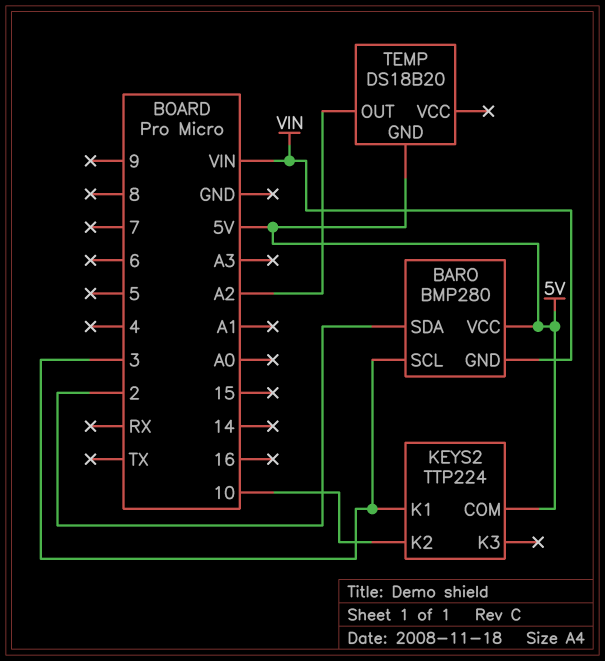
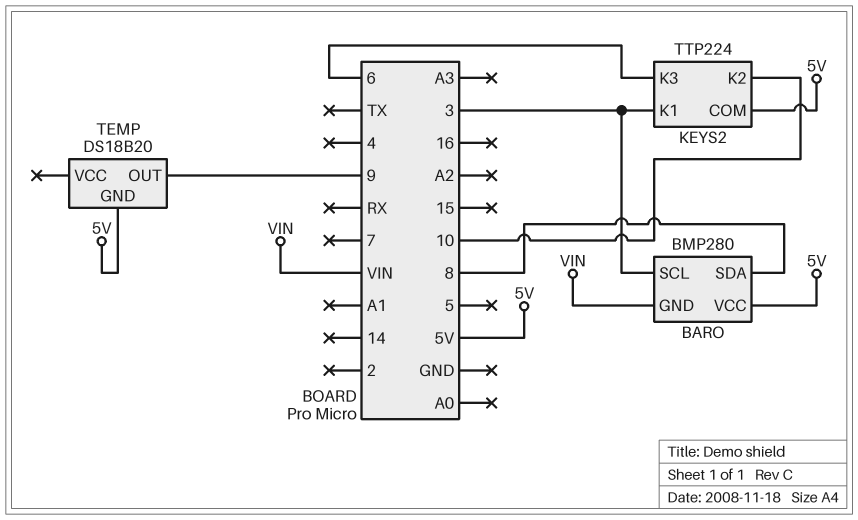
BARO pin SDA: 2 -> 8
KEYS2 pin K3: none -> 6
TEMP pin OUT: A2 -> 9

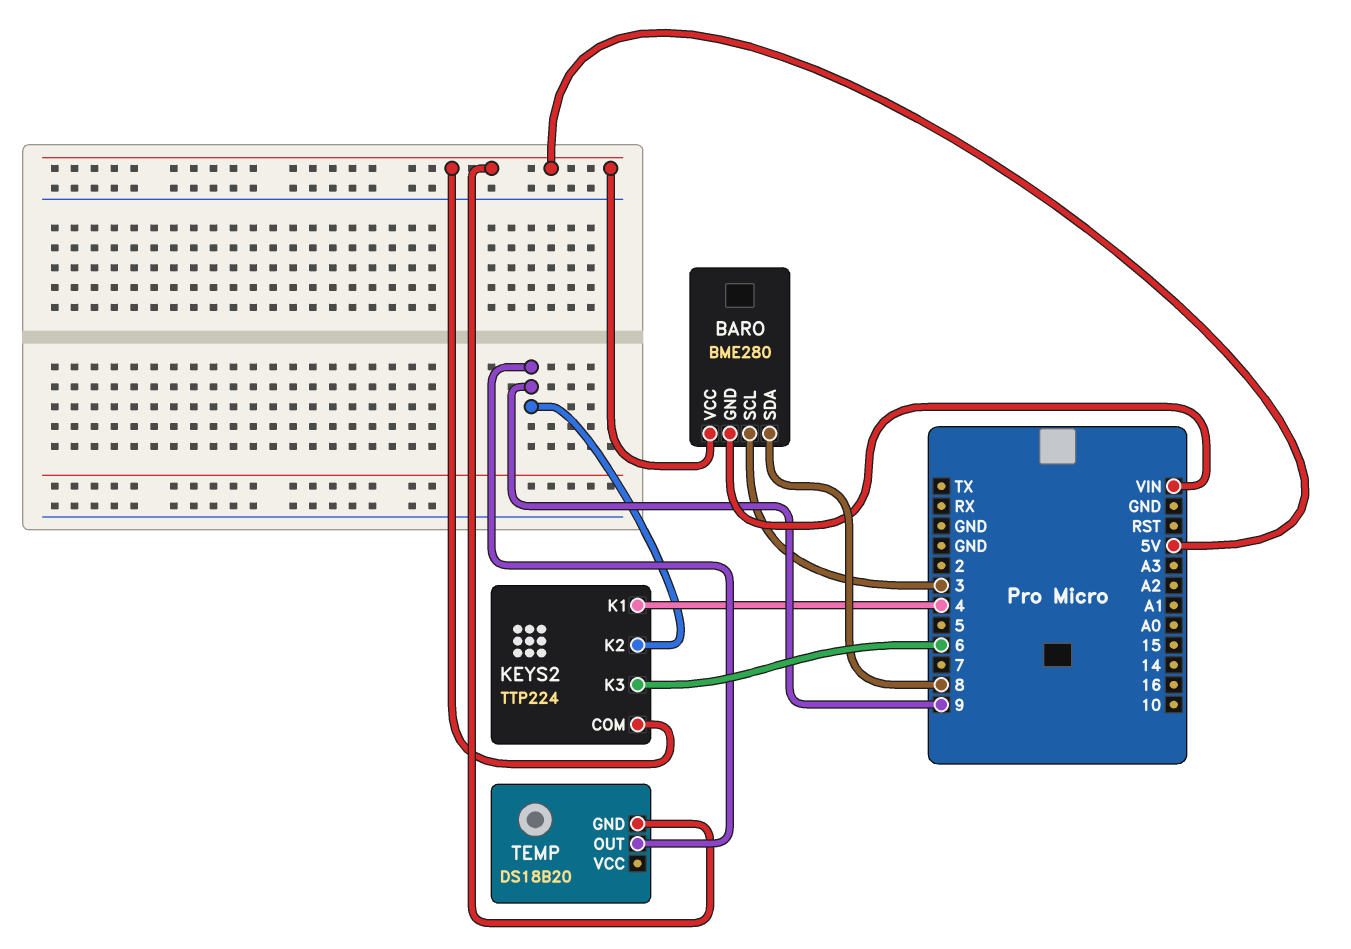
BARO: BMP280 -> BME280
KEYS2 pin K1: 3 -> 4
KEYS2 pin K2: 10 -> 9

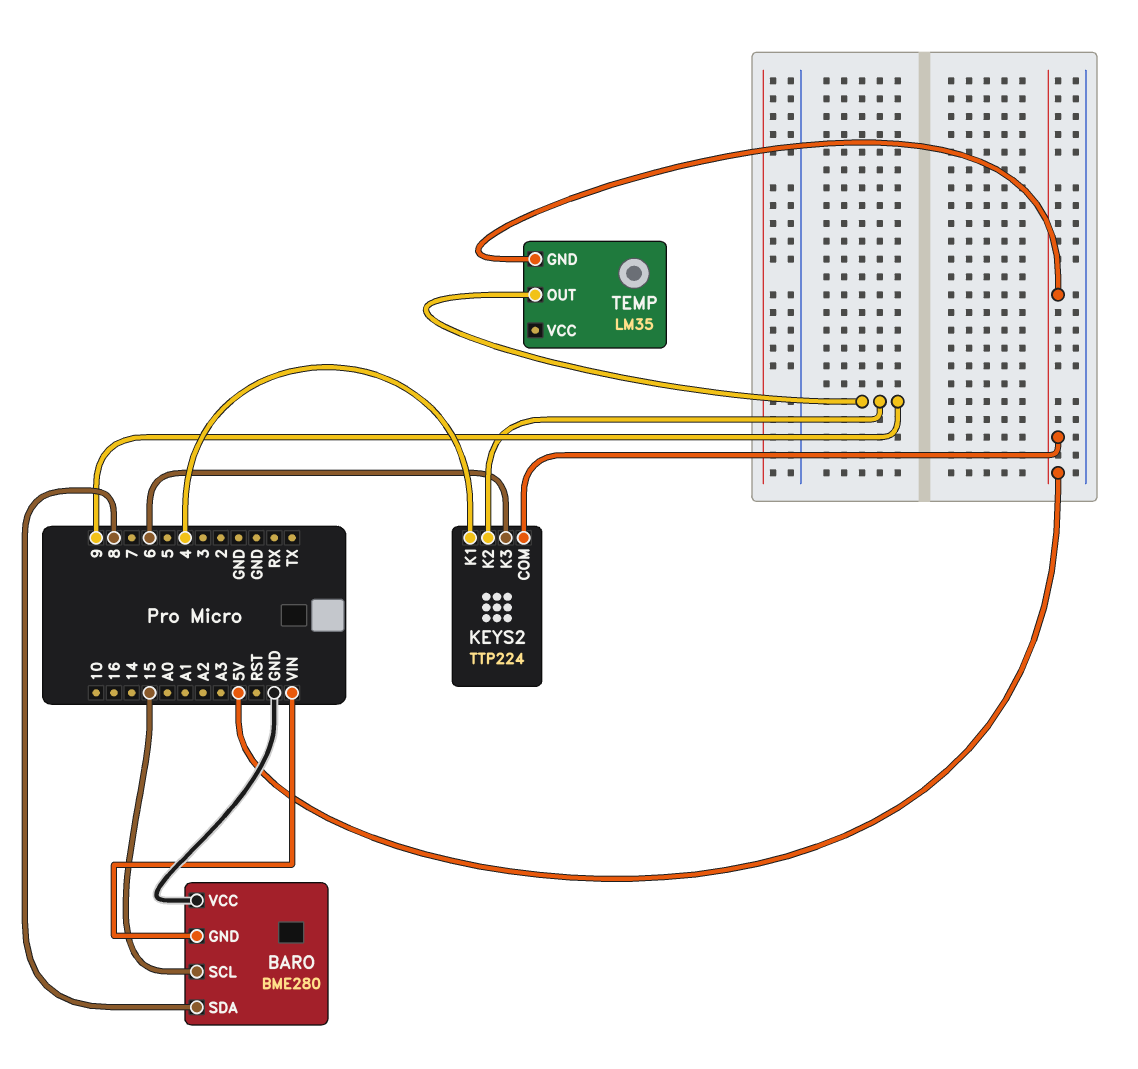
BARO pin SCL: 3 -> 15
BARO pin VCC: 5V -> GND
TEMP: DS18B20 -> LM35

